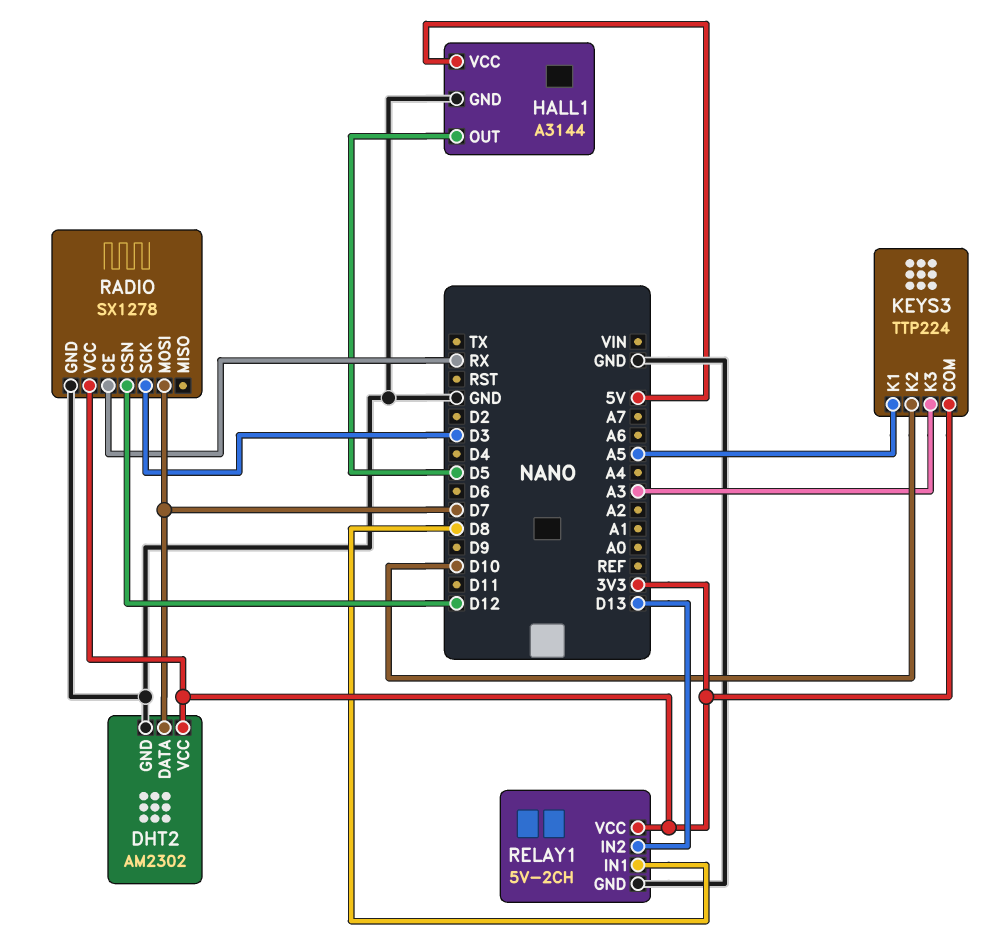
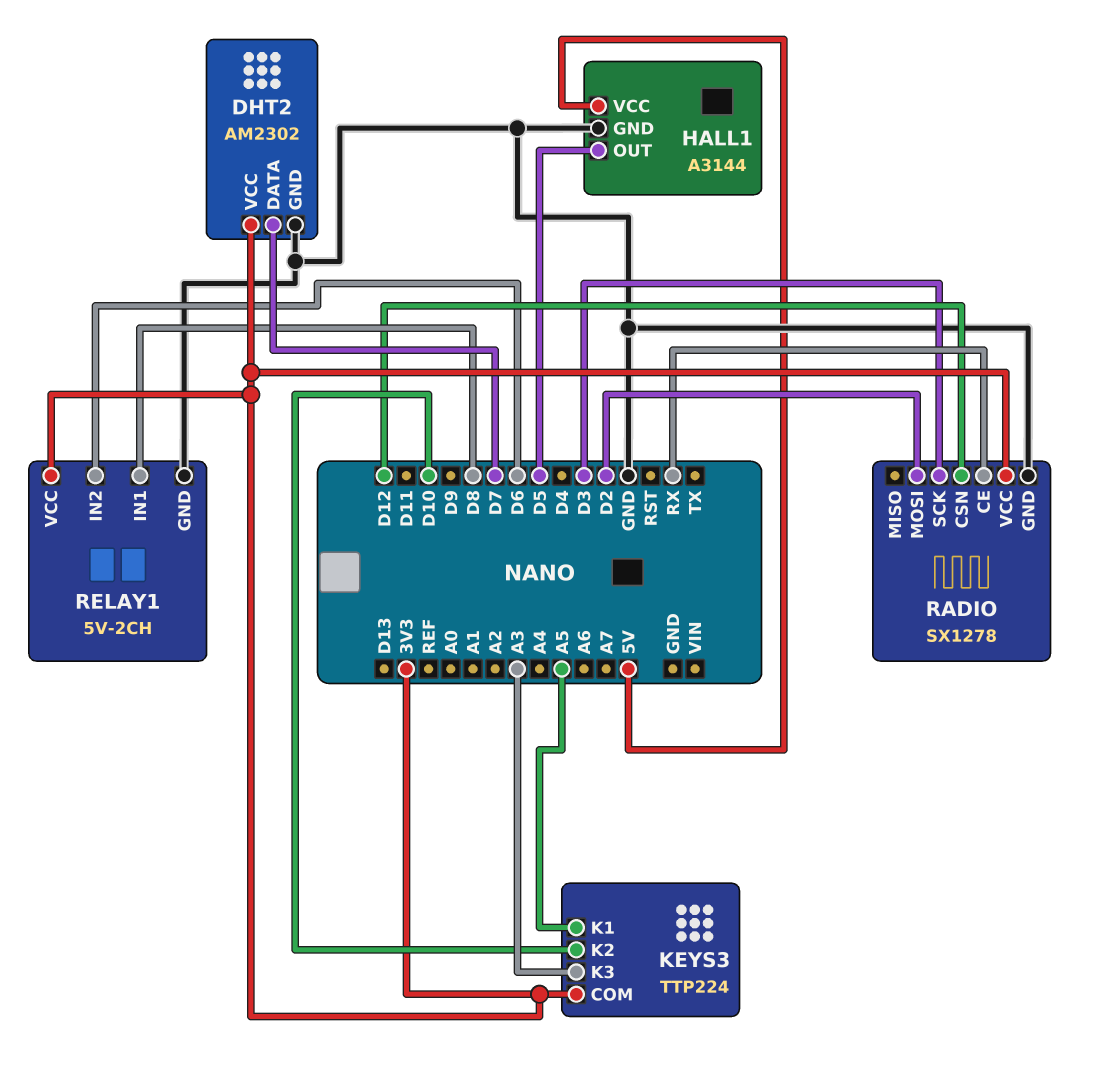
RADIO pin MOSI: D7 -> D2
RELAY1 pin IN2: D13 -> D6

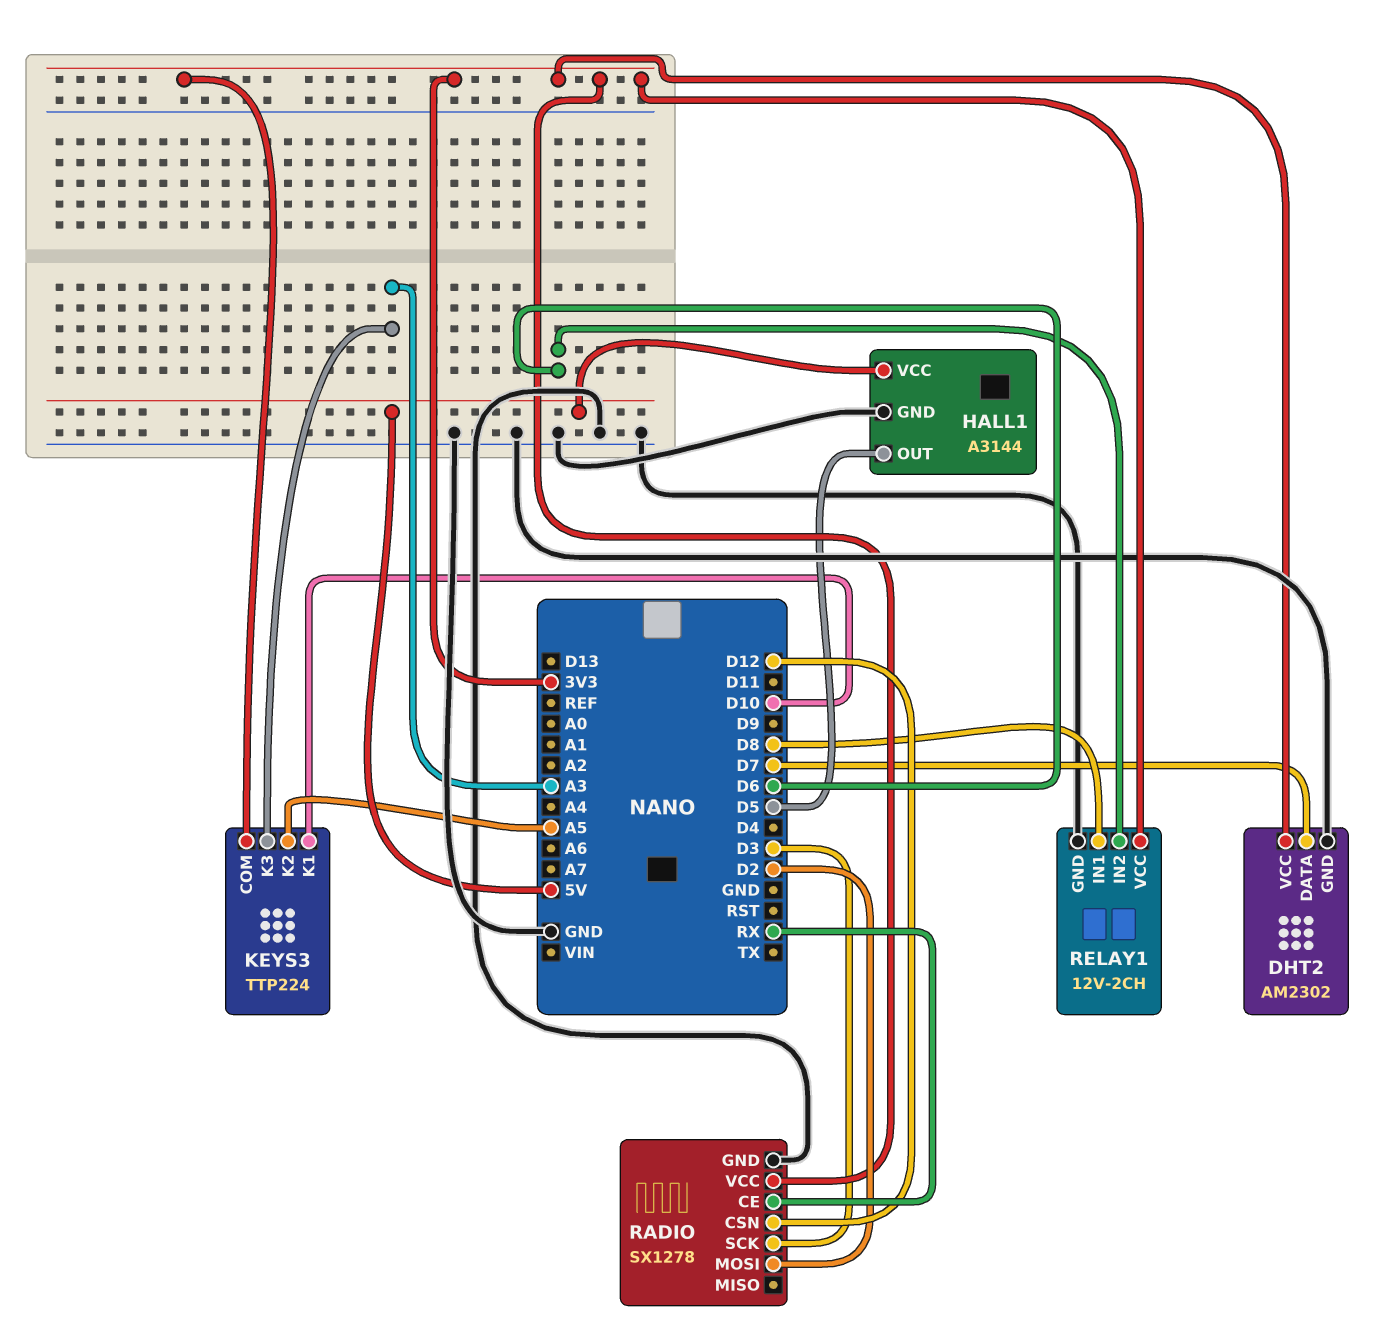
KEYS3 pin K1: A5 -> D10
KEYS3 pin K2: D10 -> A5
RELAY1: 5V-2CH -> 12V-2CH

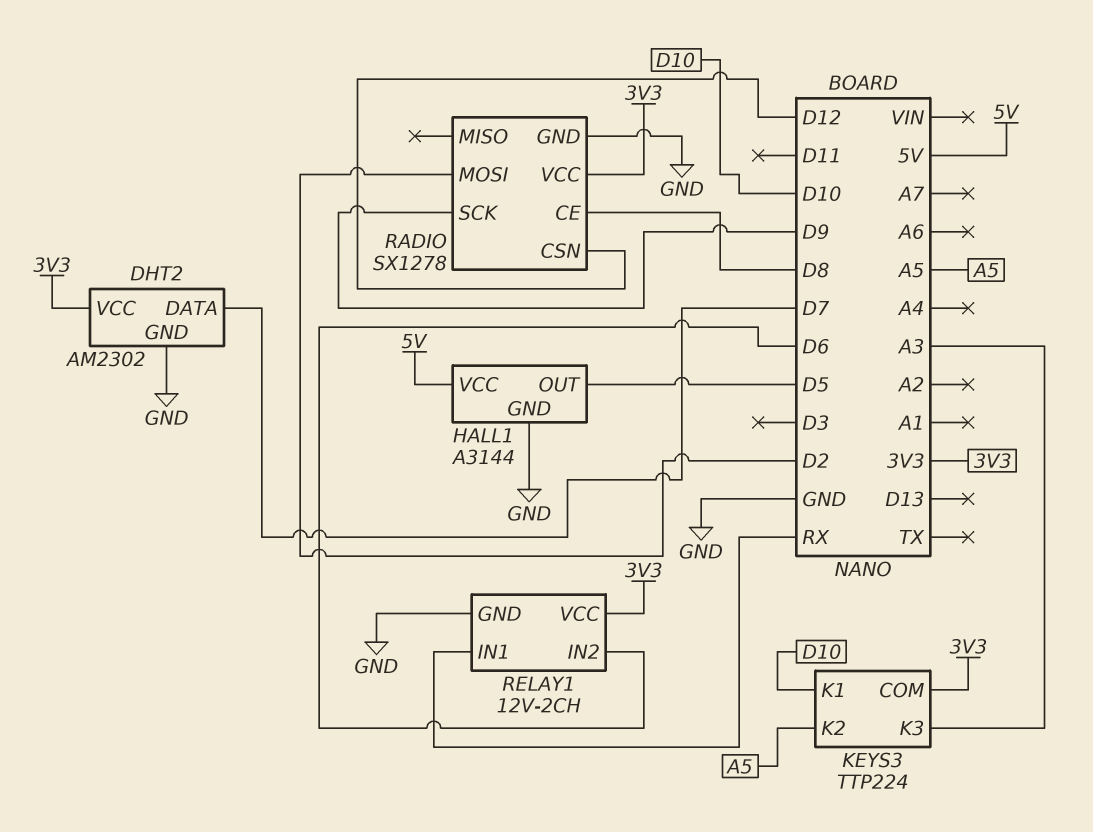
RADIO pin CE: RX -> D8
RADIO pin SCK: D3 -> D9
RELAY1 pin IN1: D8 -> RX

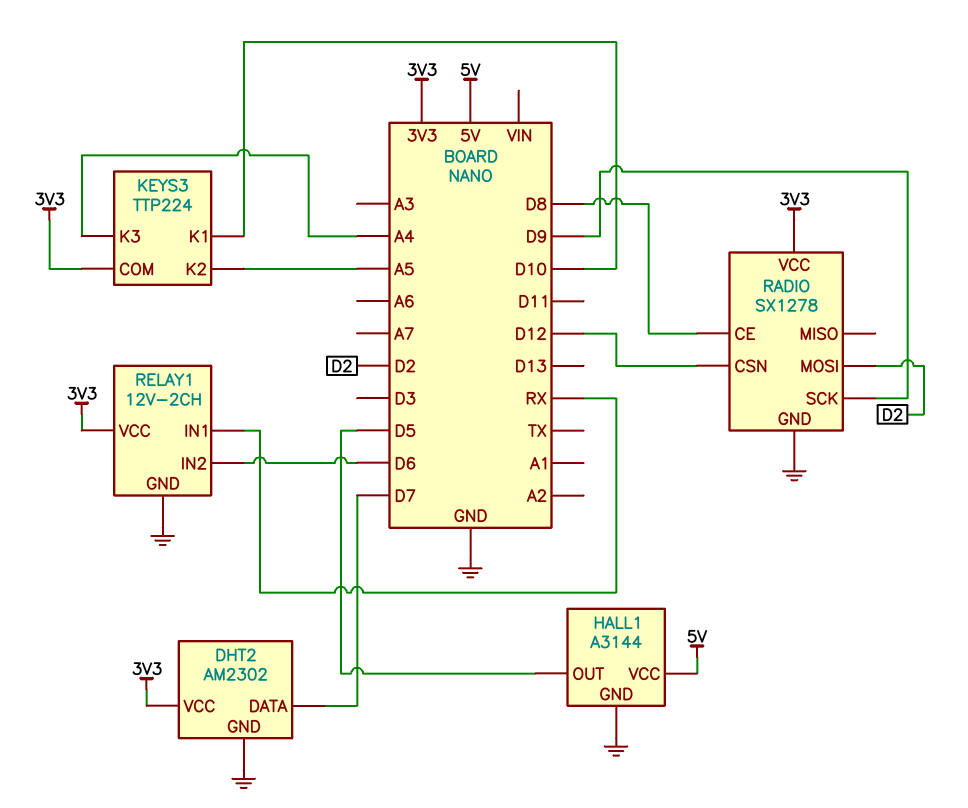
KEYS3 pin K3: A3 -> A4

